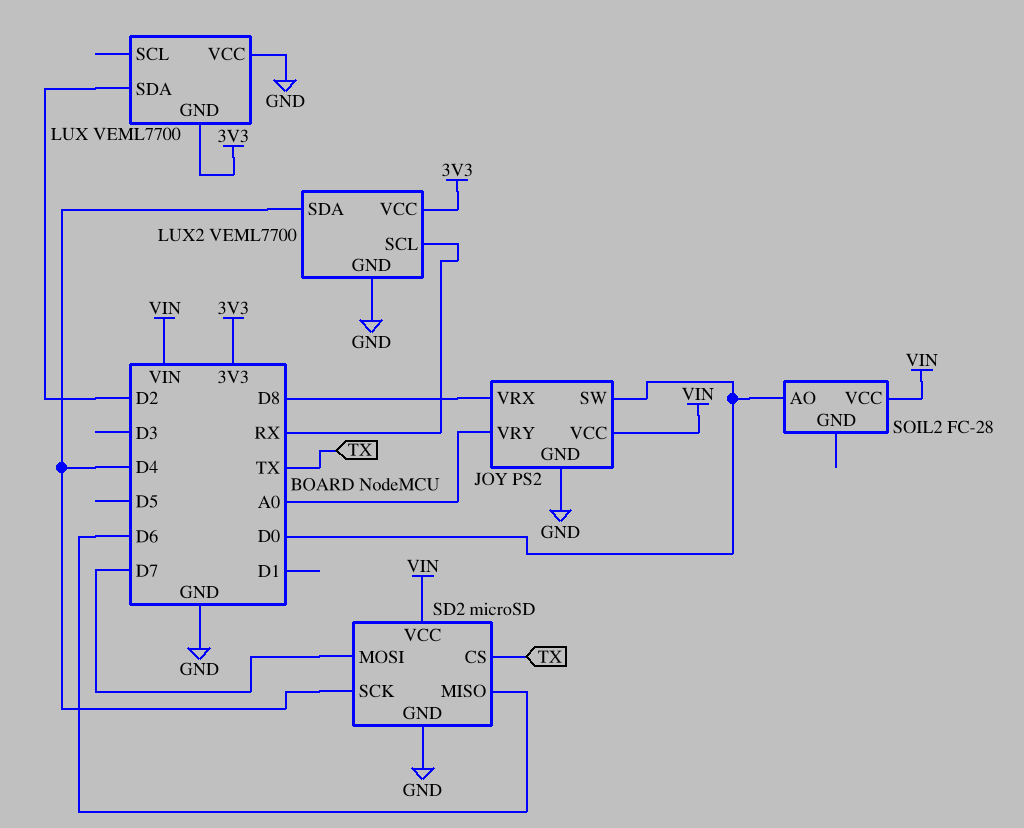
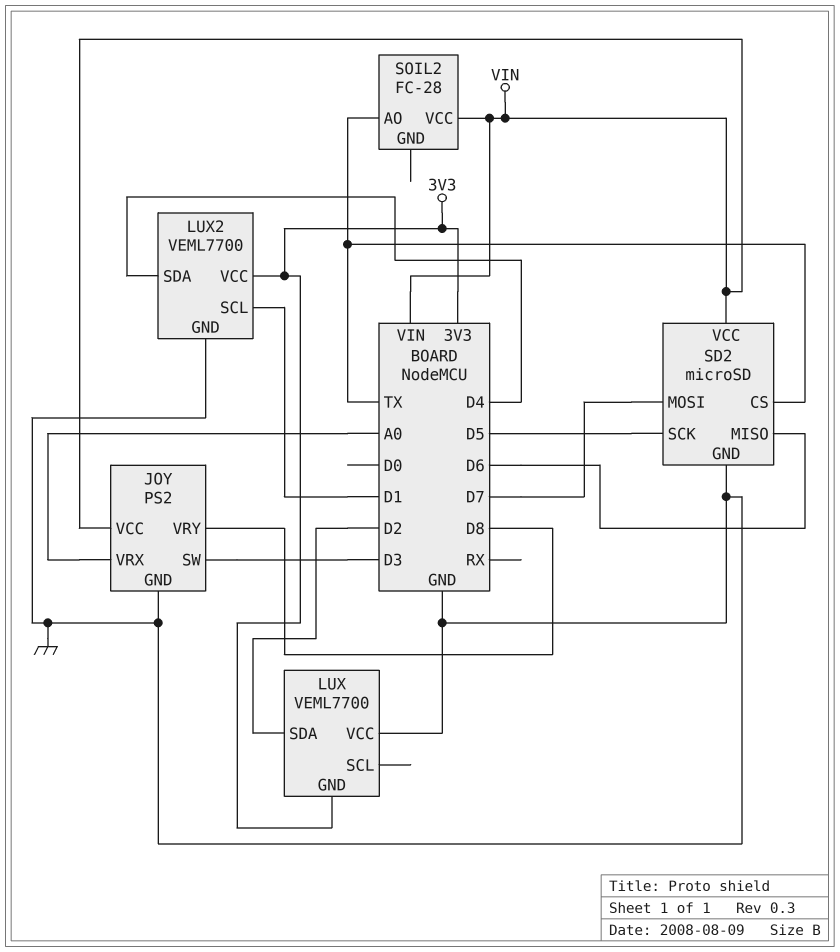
JOY pin SW: D0 -> D3
JOY pin VRX: D8 -> A0
JOY pin VRY: A0 -> D8
LUX2 pin SCL: RX -> D1
SD2 pin SCK: D4 -> D5
SOIL2 pin AO: D0 -> TX

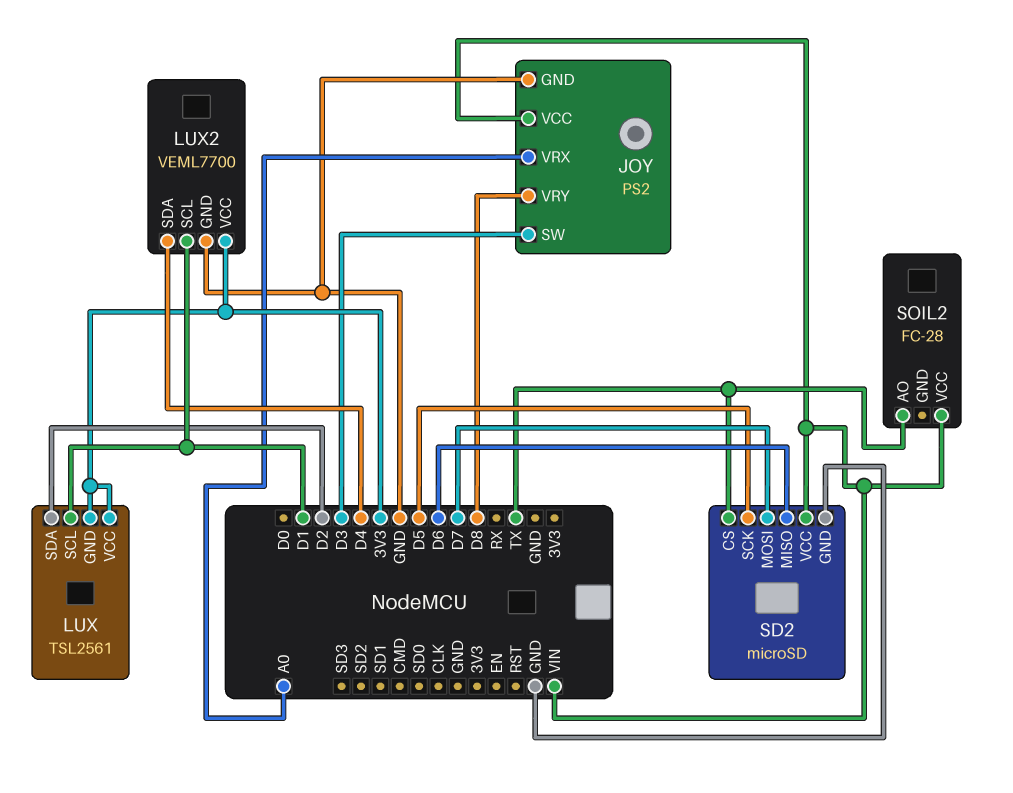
LUX: VEML7700 -> TSL2561
LUX pin SCL: none -> D1
LUX pin VCC: GND -> 3V3

